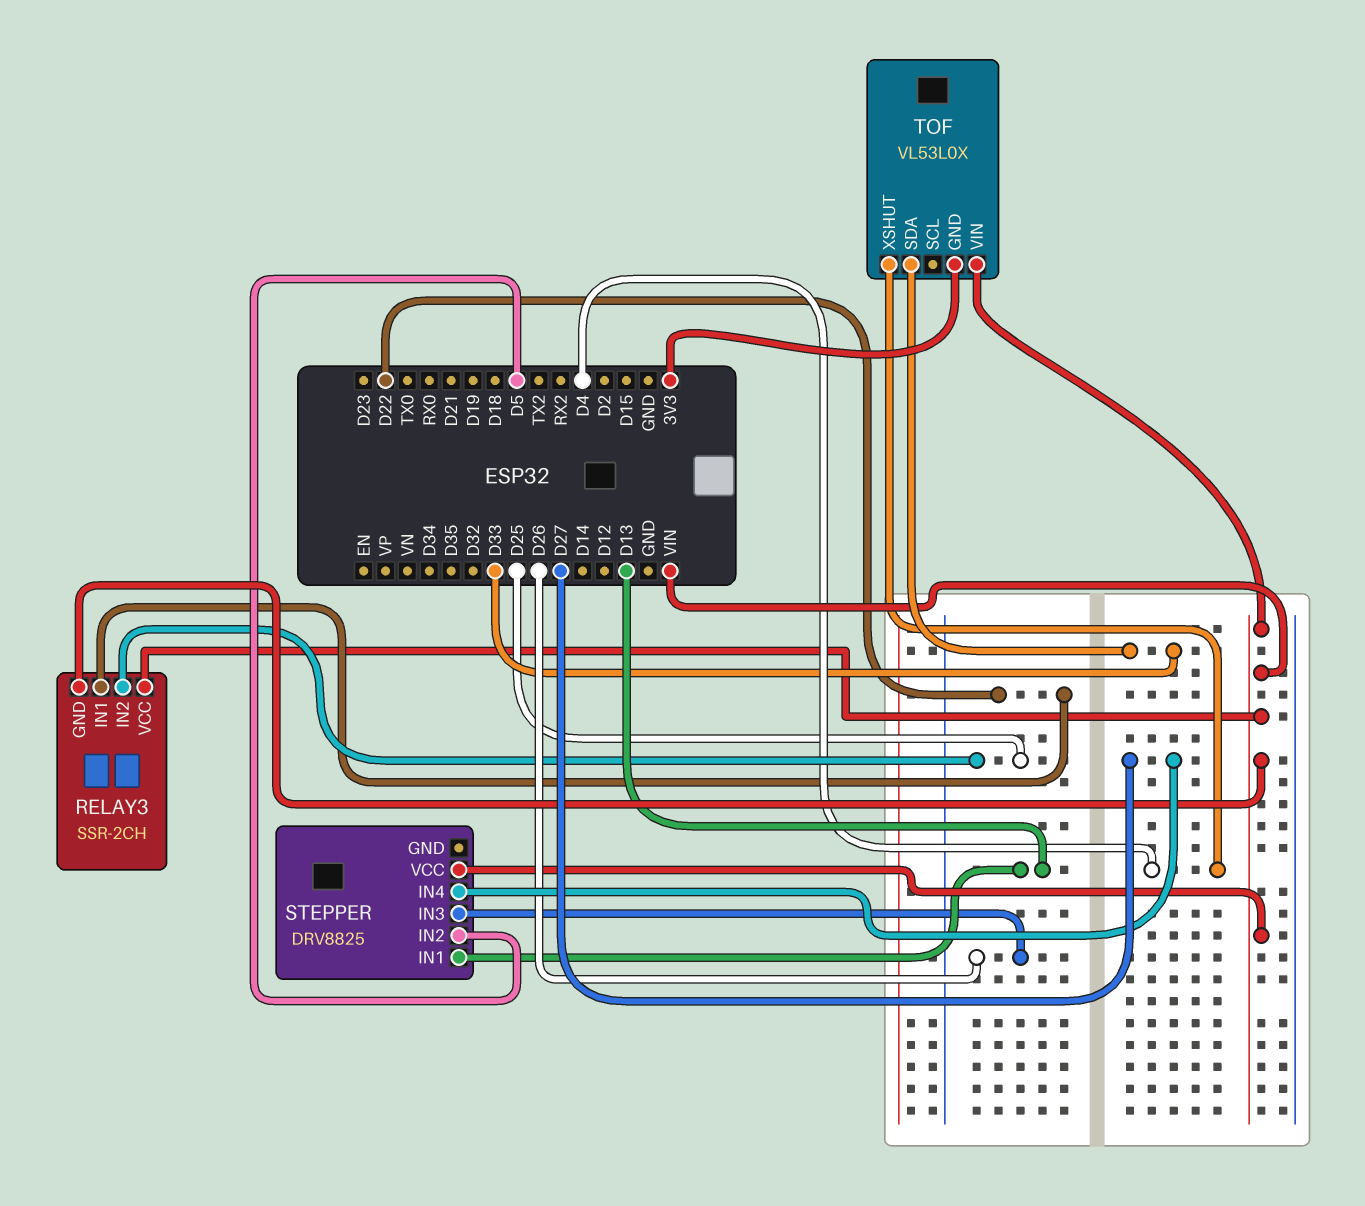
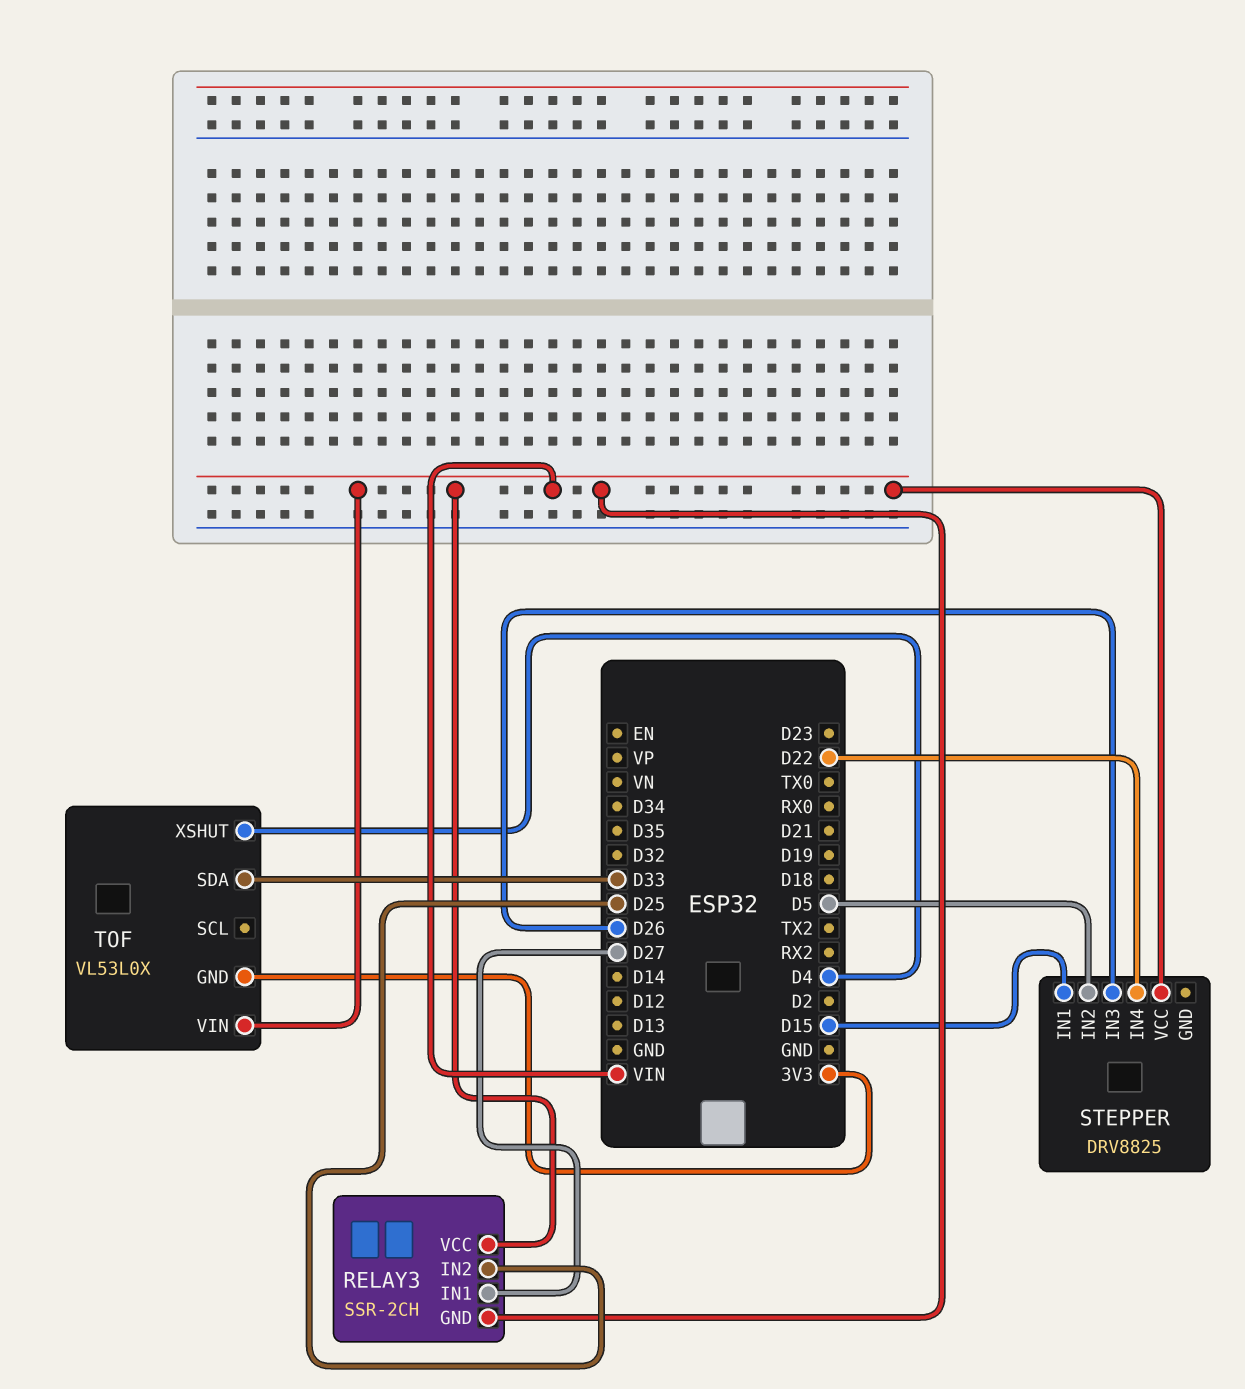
RELAY3 pin IN1: D22 -> D27
STEPPER pin IN1: D13 -> D15
STEPPER pin IN4: D27 -> D22

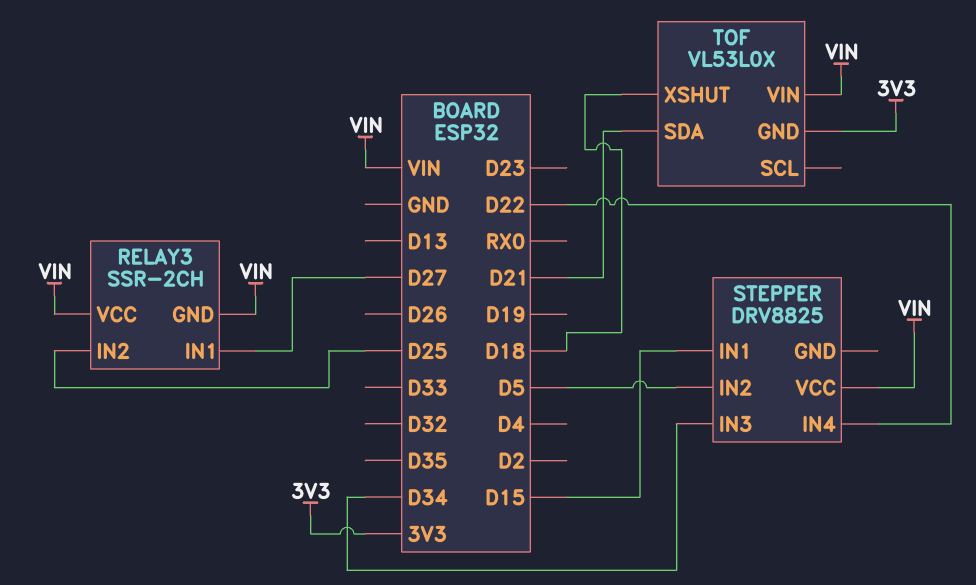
STEPPER pin IN3: D26 -> D34
TOF pin SDA: D33 -> D21
TOF pin XSHUT: D4 -> D18

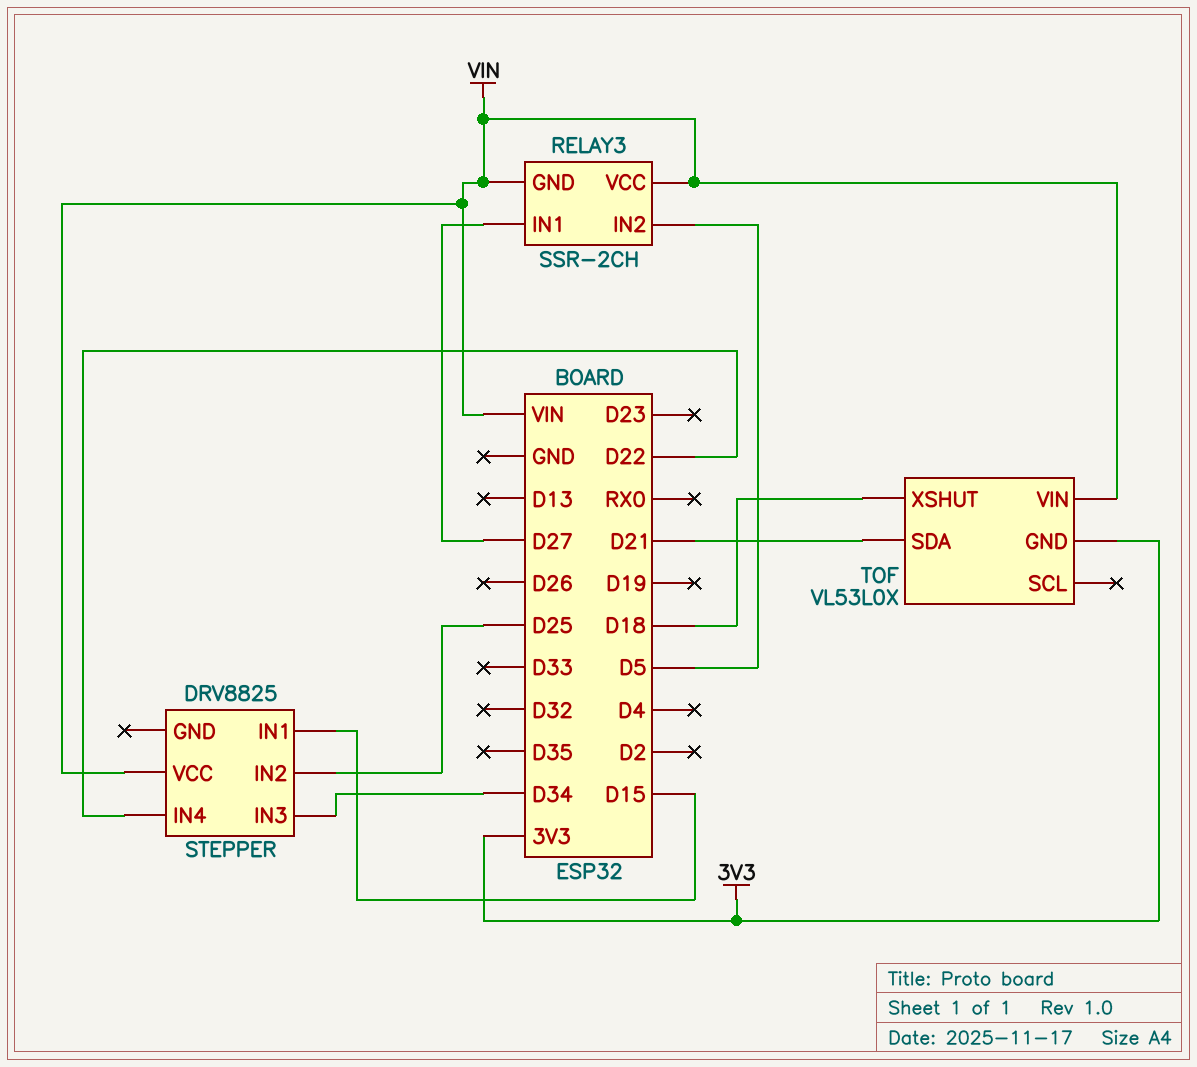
RELAY3 pin IN2: D25 -> D5
STEPPER pin IN2: D5 -> D25

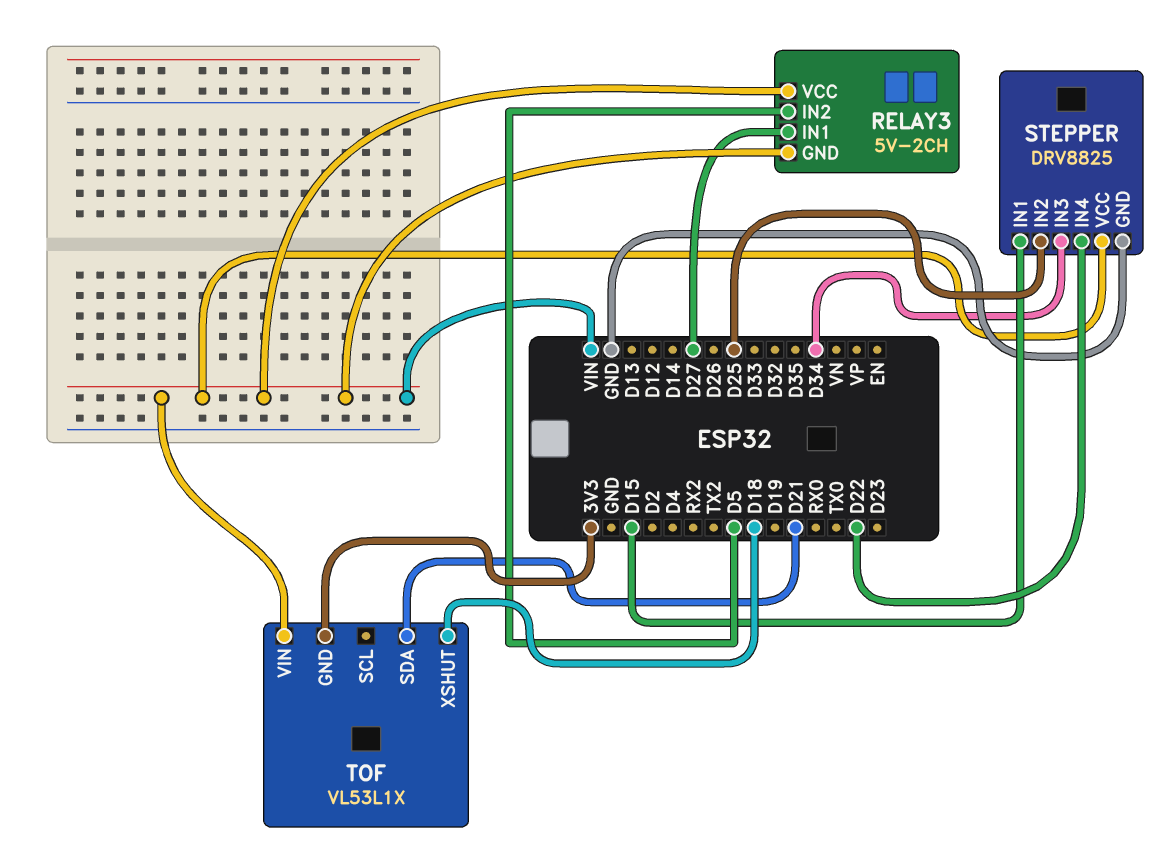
RELAY3: SSR-2CH -> 5V-2CH
STEPPER pin GND: none -> GND
TOF: VL53L0X -> VL53L1X

